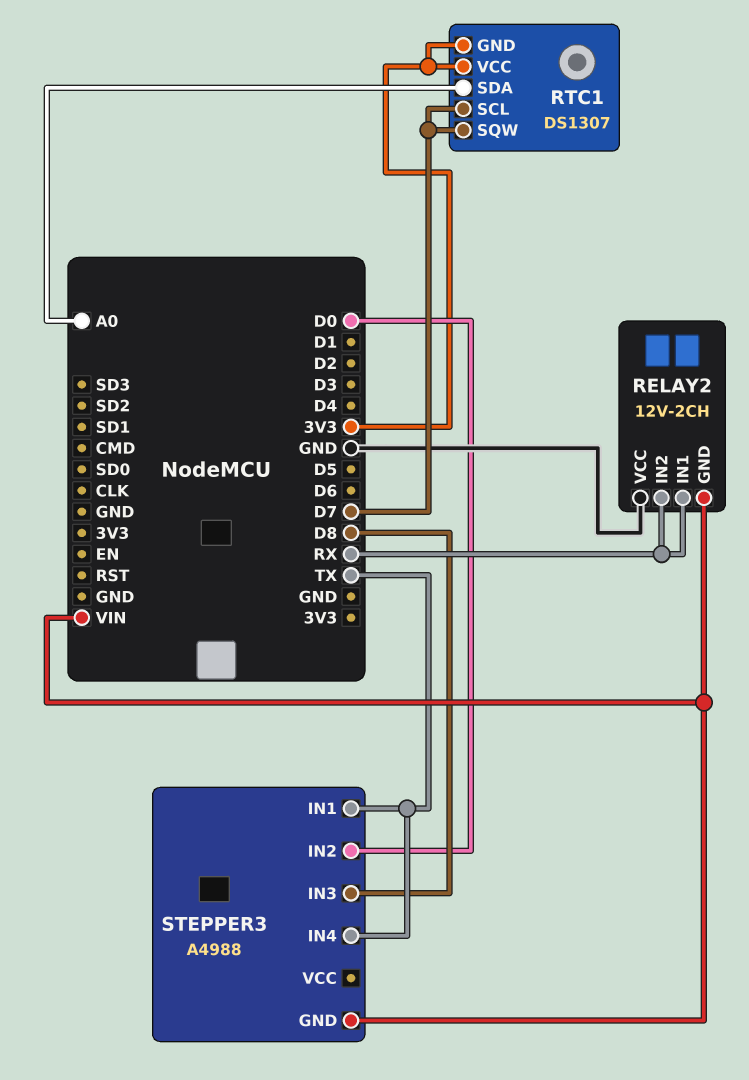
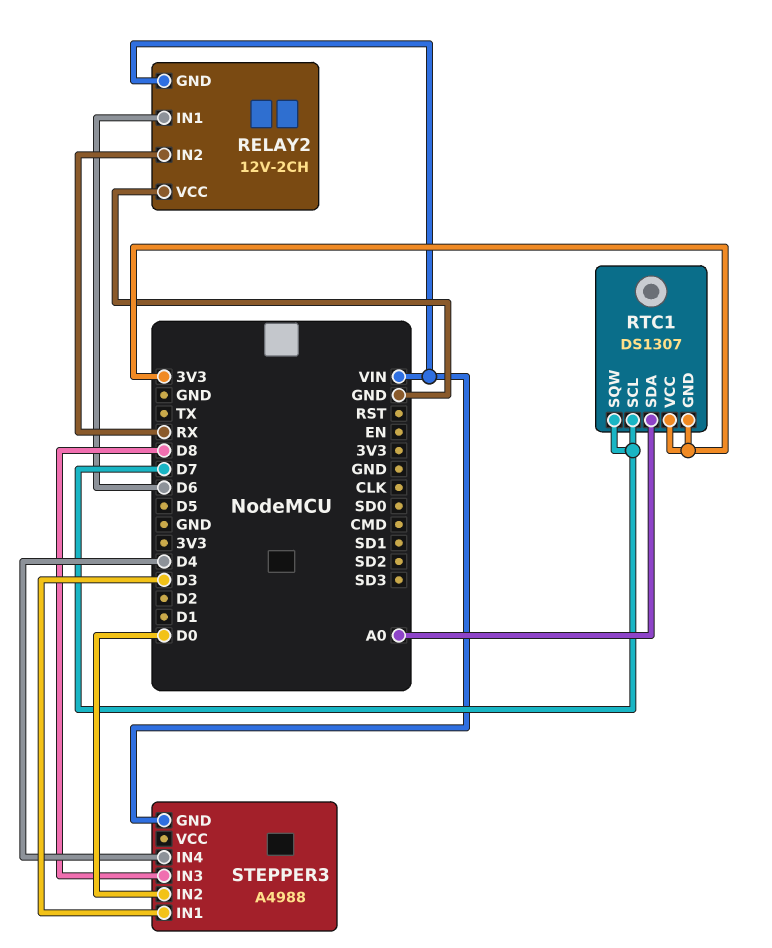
RELAY2 pin IN1: RX -> D6
STEPPER3 pin IN1: TX -> D3
STEPPER3 pin IN4: TX -> D4

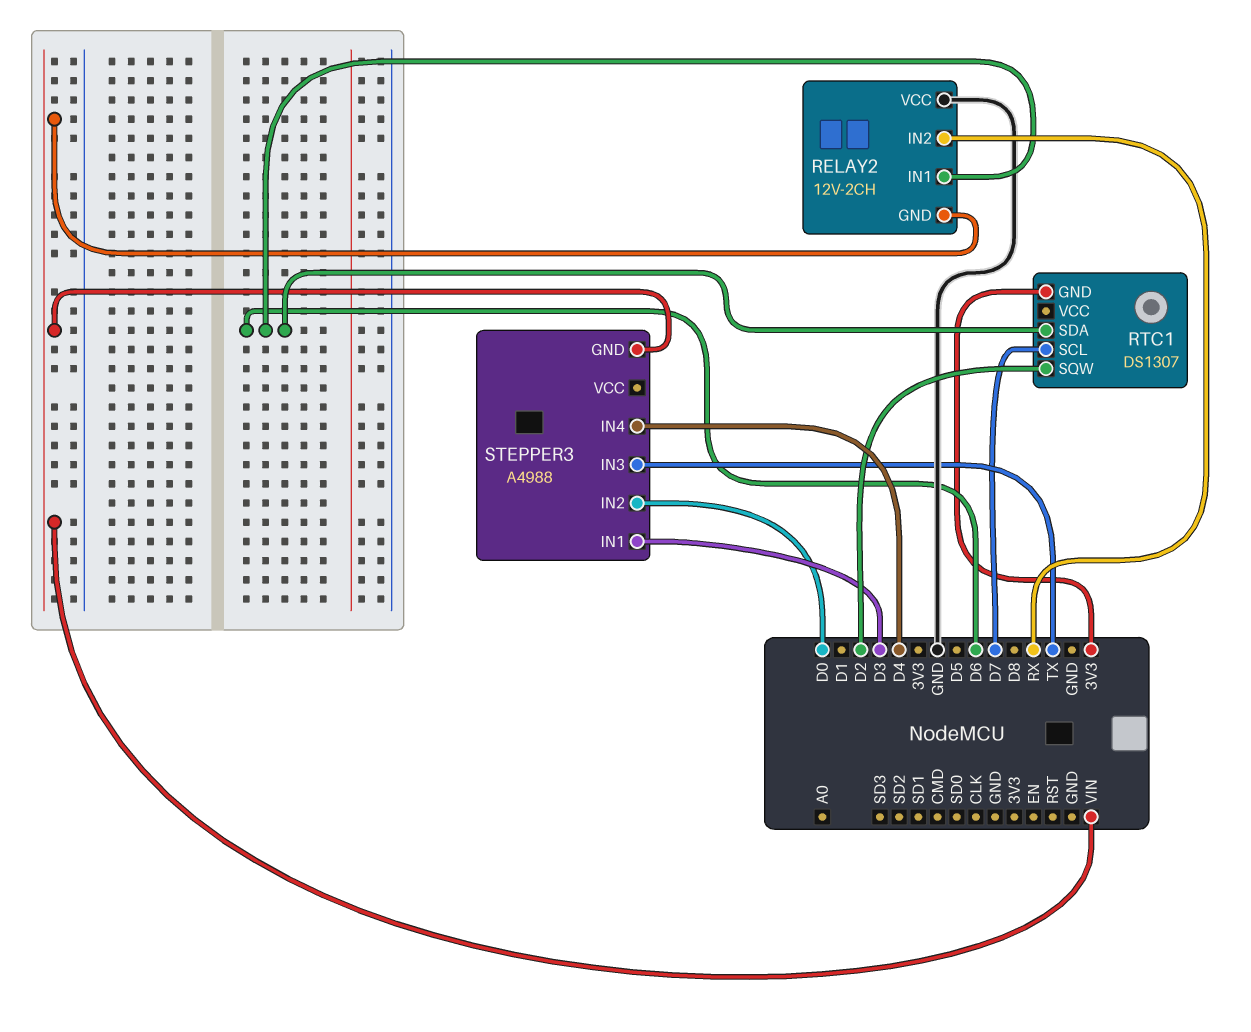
RTC1 pin SDA: A0 -> D6
RTC1 pin SQW: D7 -> D2
RTC1 pin VCC: 3V3 -> none
STEPPER3 pin IN3: D8 -> TX

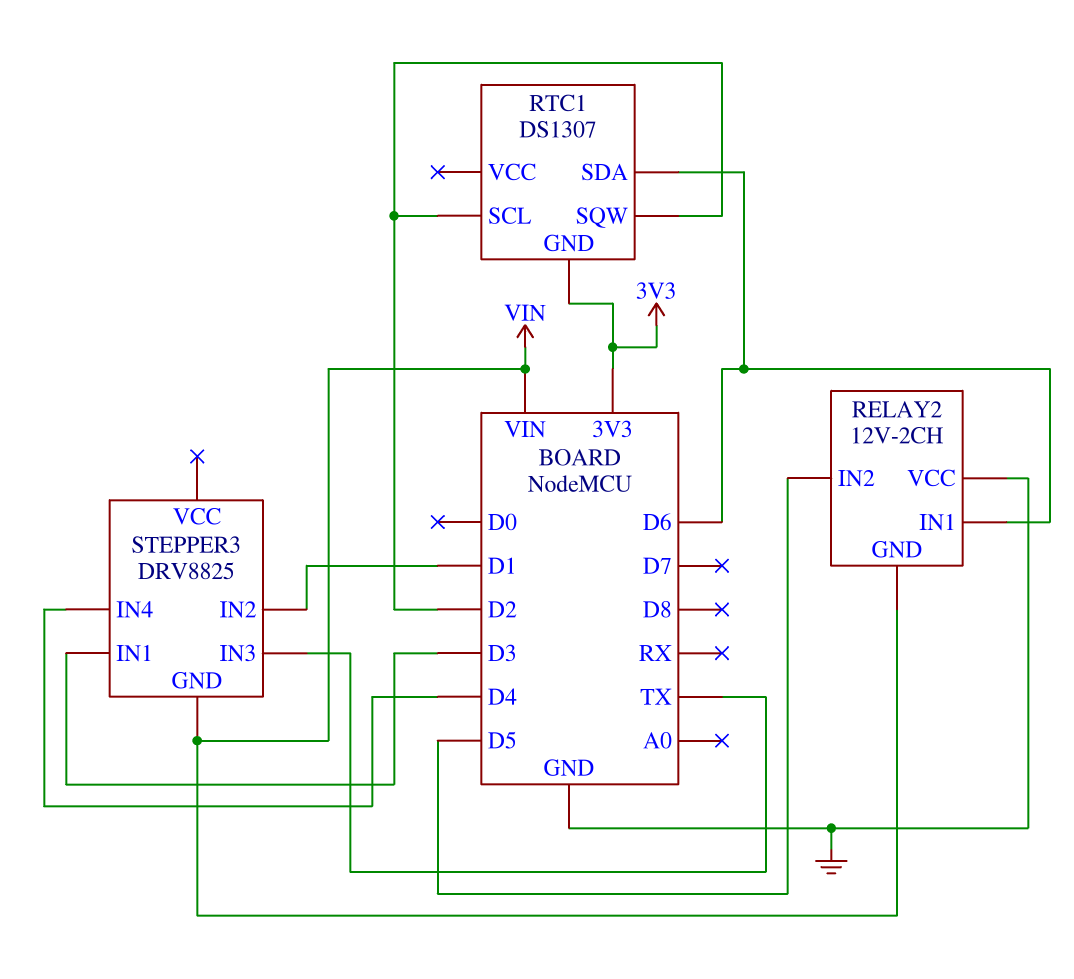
RELAY2 pin IN2: RX -> D5
RTC1 pin SCL: D7 -> D2
STEPPER3: A4988 -> DRV8825
STEPPER3 pin IN2: D0 -> D1

